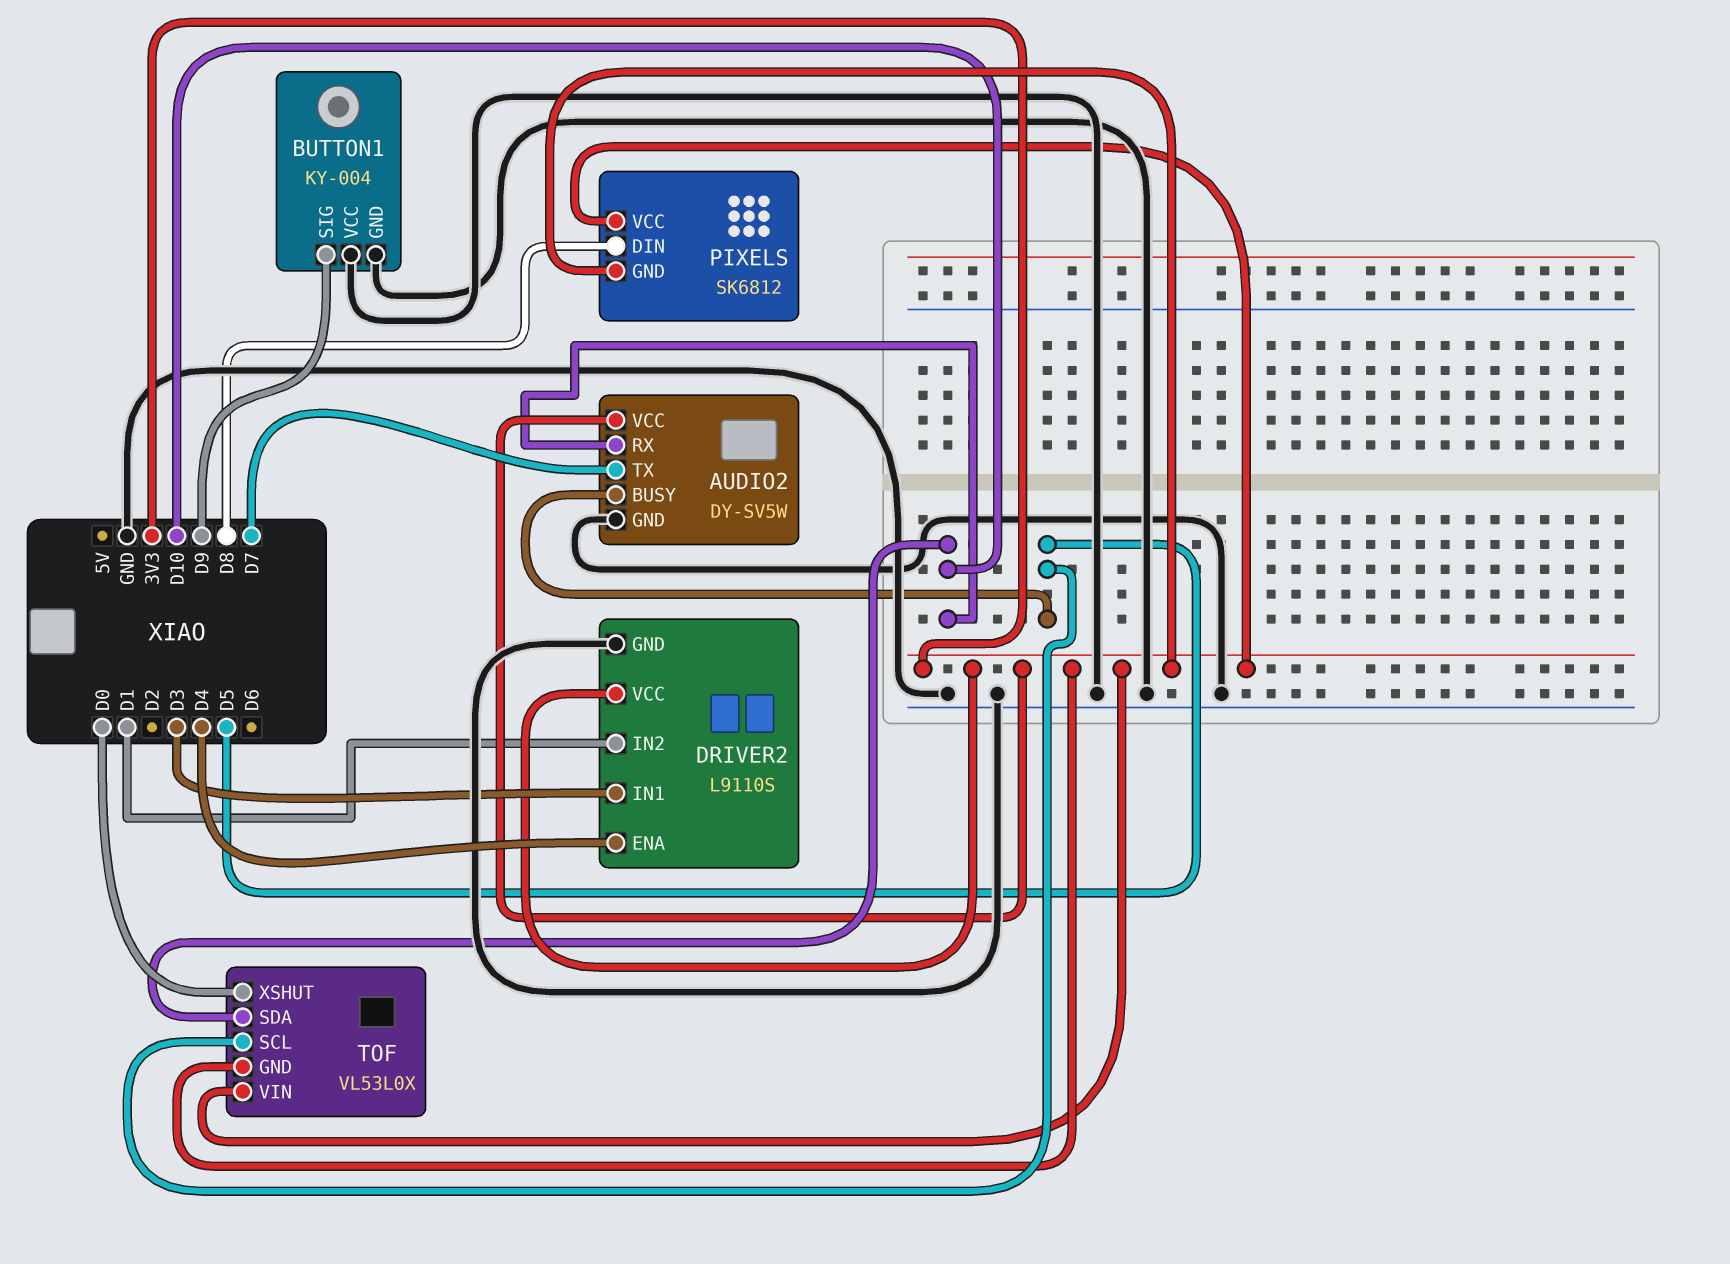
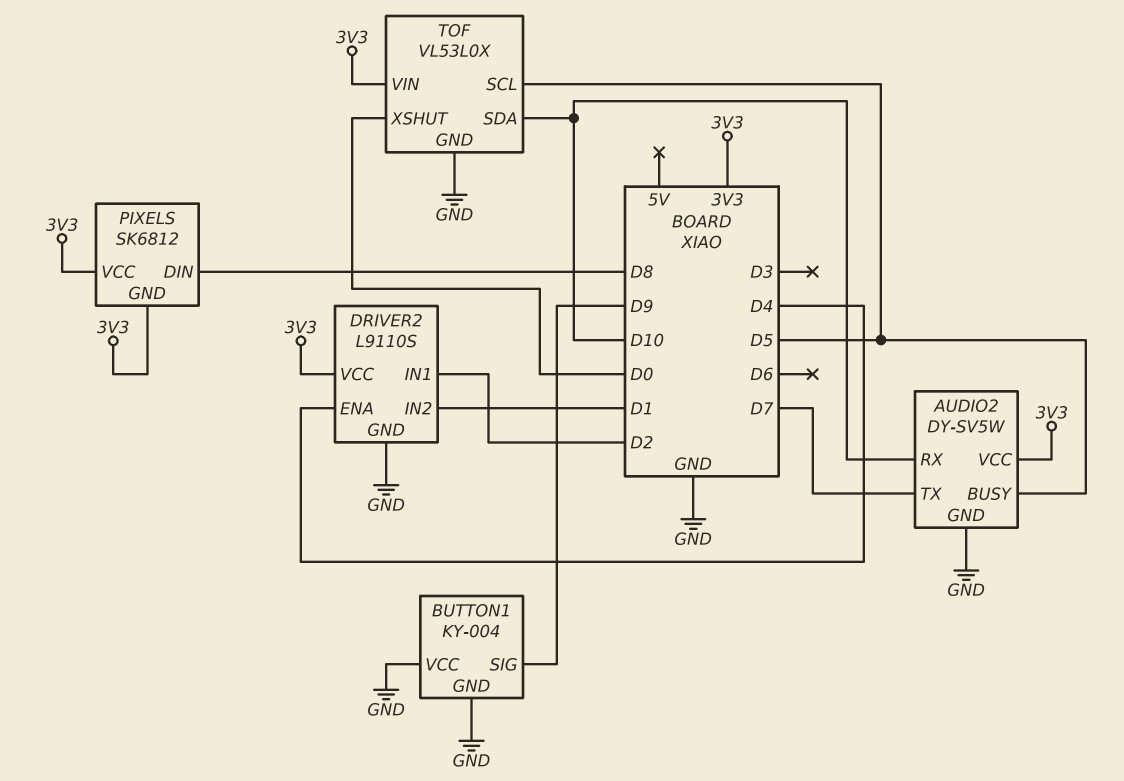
DRIVER2 pin IN1: D3 -> D2
TOF pin GND: 3V3 -> GND

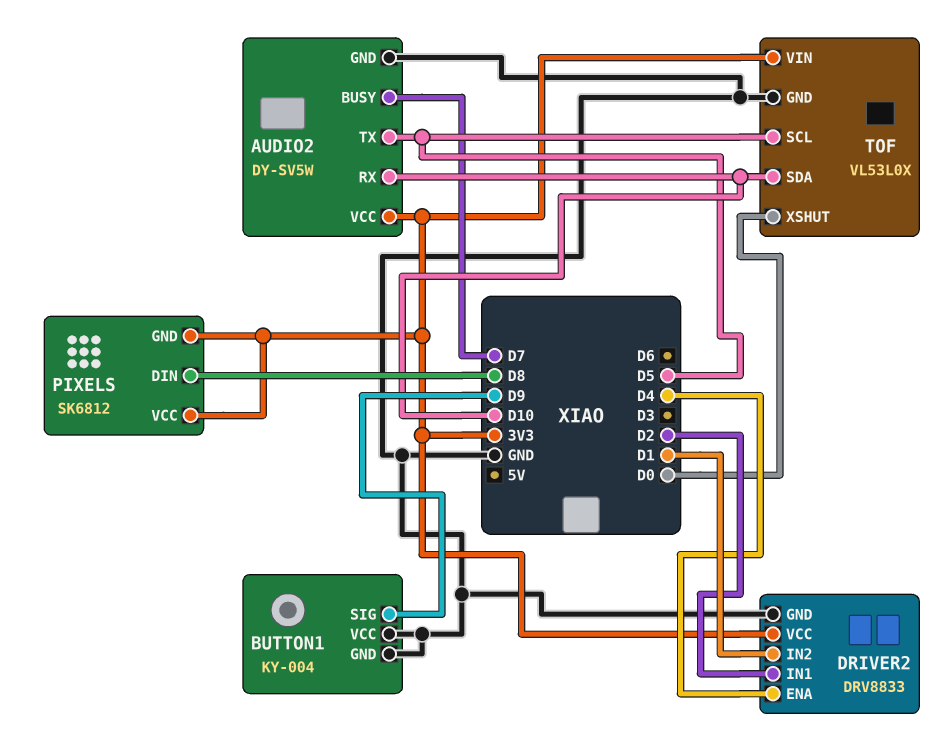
AUDIO2 pin BUSY: D5 -> D7
AUDIO2 pin TX: D7 -> D5
DRIVER2: L9110S -> DRV8833

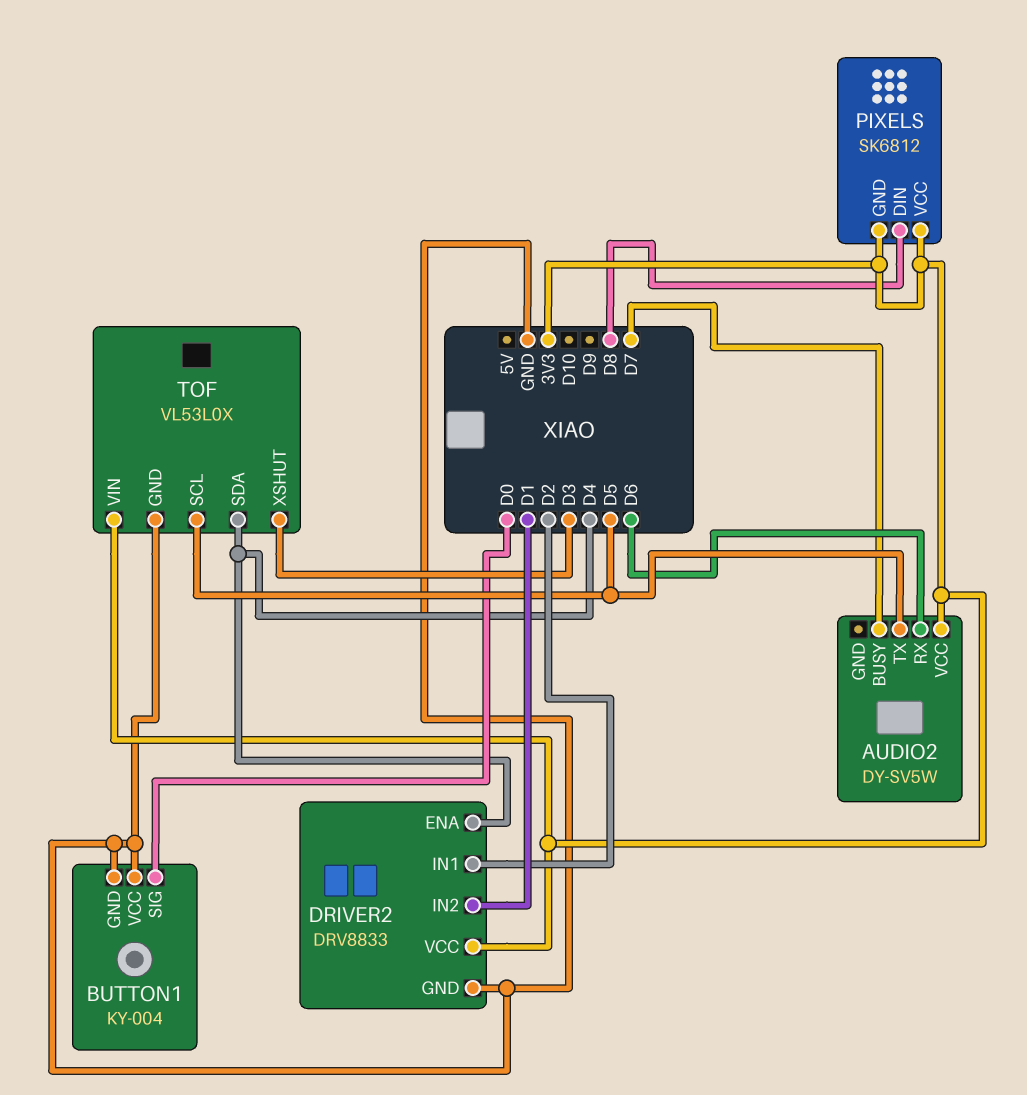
AUDIO2 pin GND: GND -> none
AUDIO2 pin RX: D10 -> D6
BUTTON1 pin SIG: D9 -> D0
TOF pin SDA: D10 -> D4
TOF pin XSHUT: D0 -> D3

